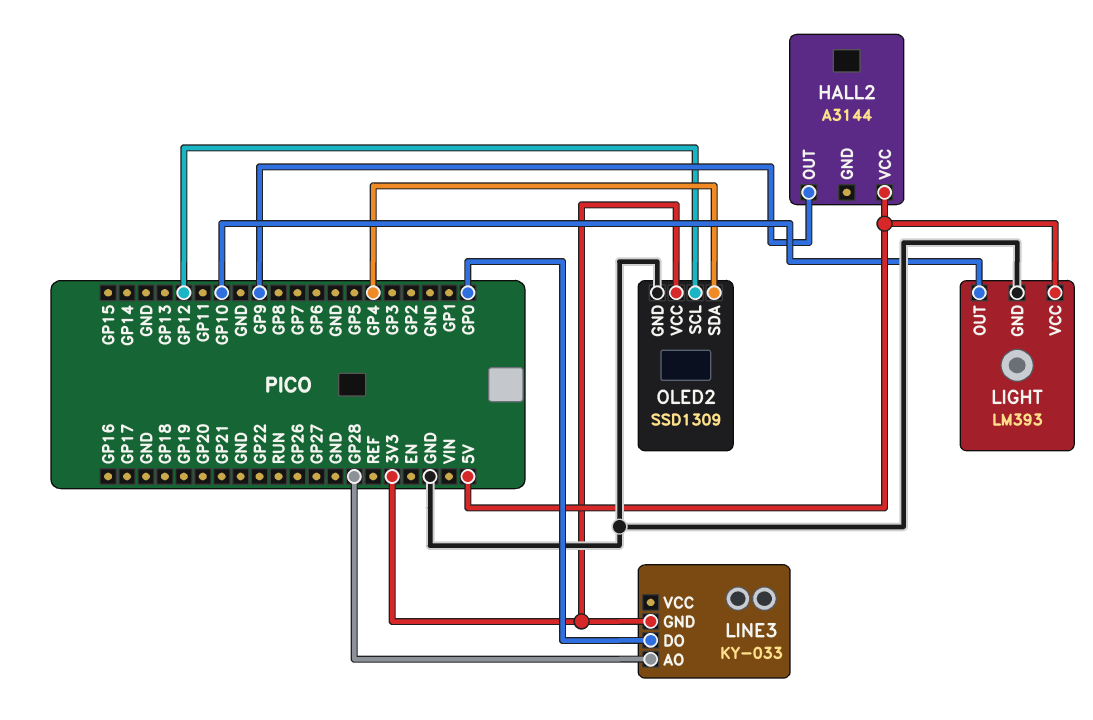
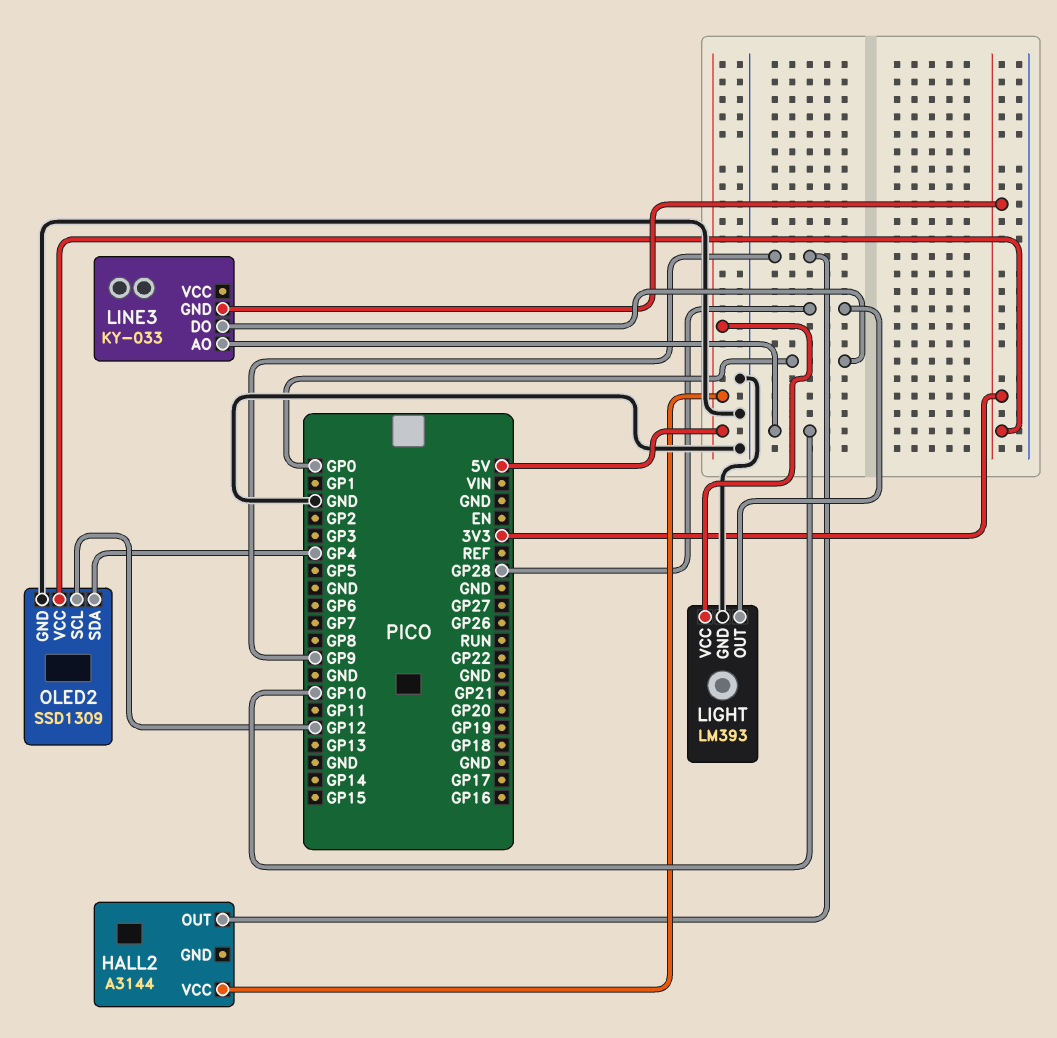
LIGHT pin OUT: GP10 -> GP28
LINE3 pin AO: GP28 -> GP10

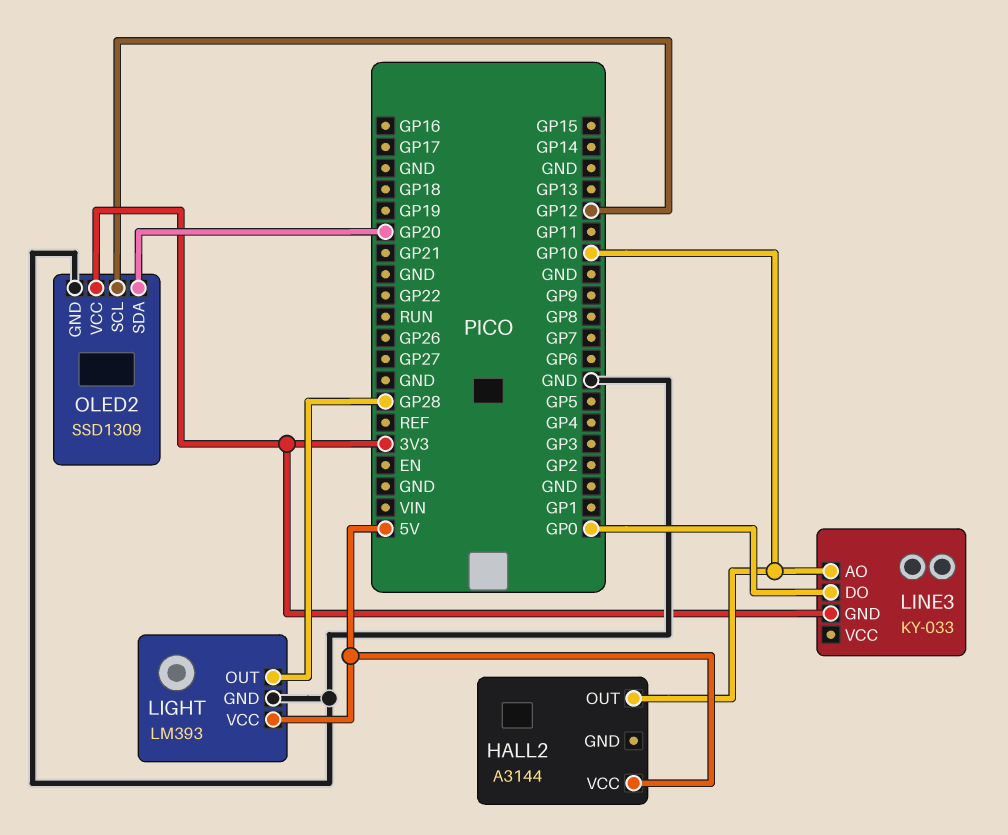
HALL2 pin OUT: GP9 -> GP10
OLED2 pin SDA: GP4 -> GP20

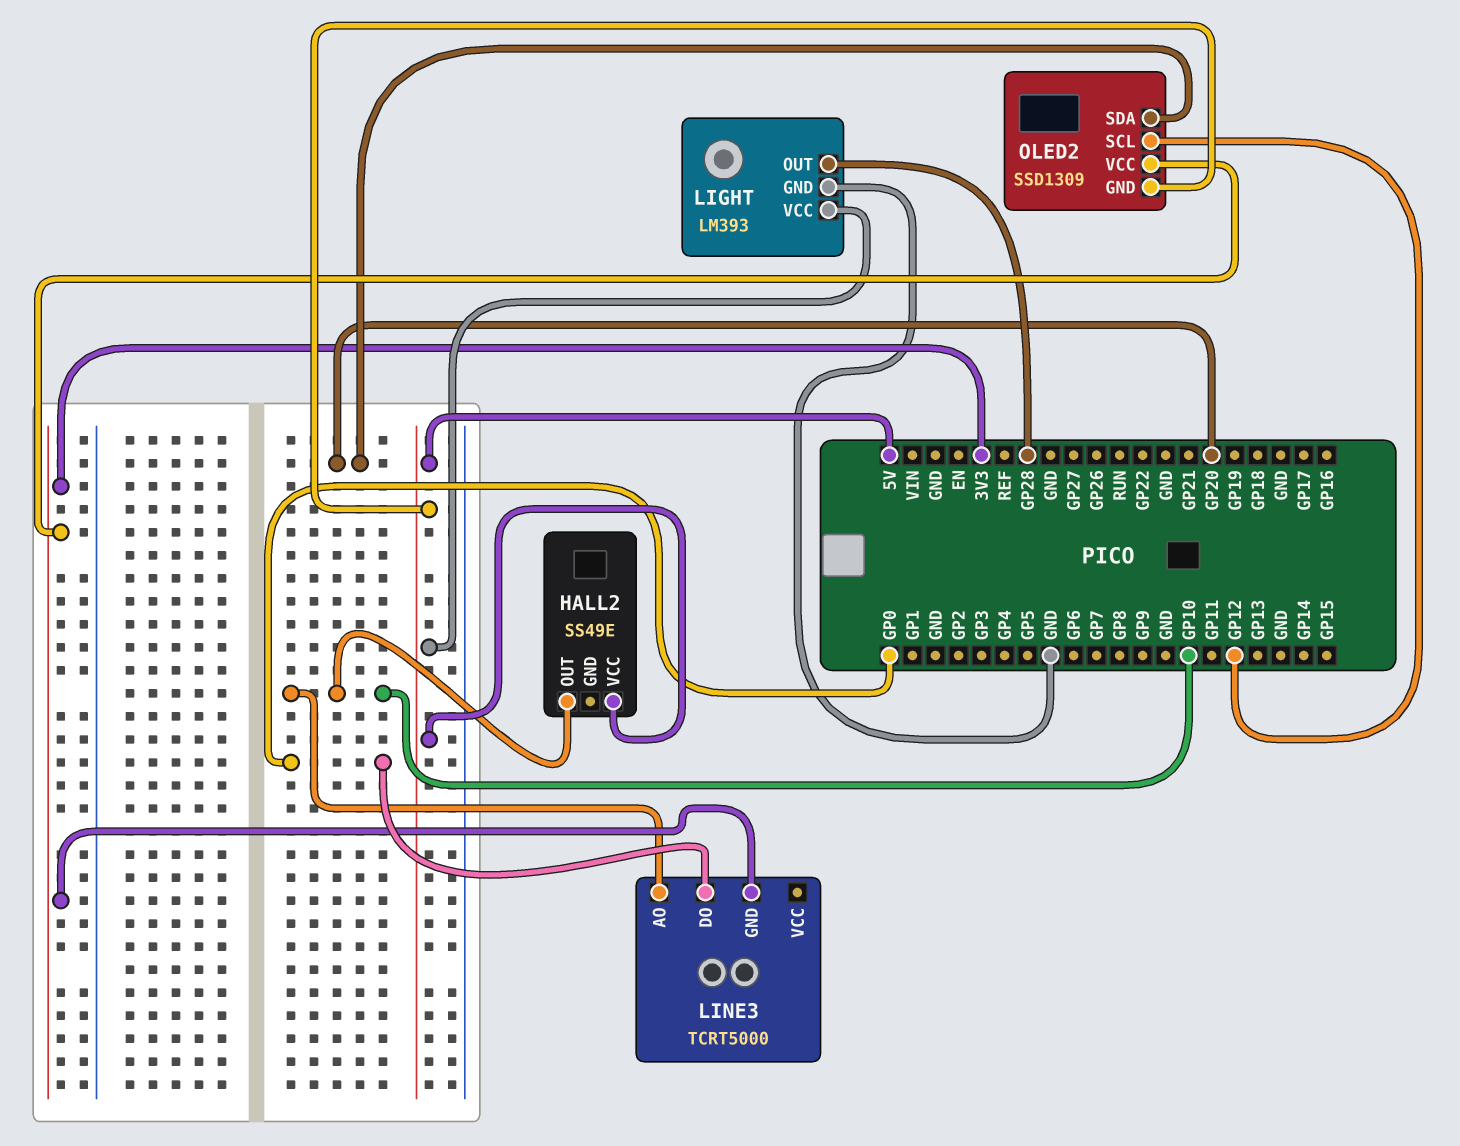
HALL2: A3144 -> SS49E
LINE3: KY-033 -> TCRT5000
OLED2 pin GND: GND -> 5V

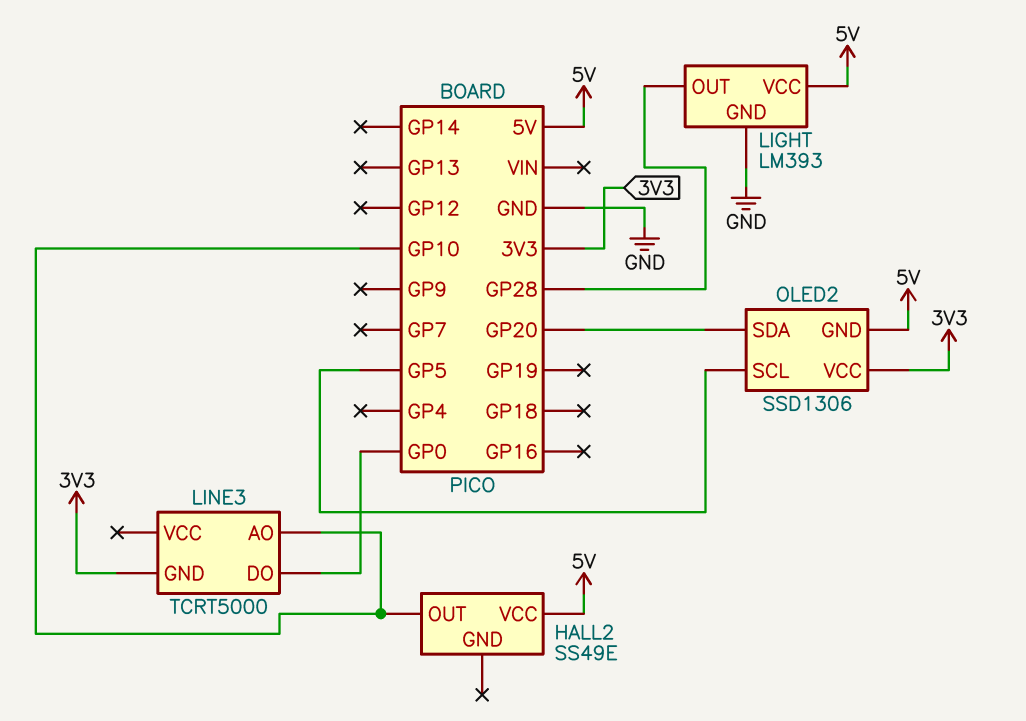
OLED2: SSD1309 -> SSD1306
OLED2 pin SCL: GP12 -> GP5

